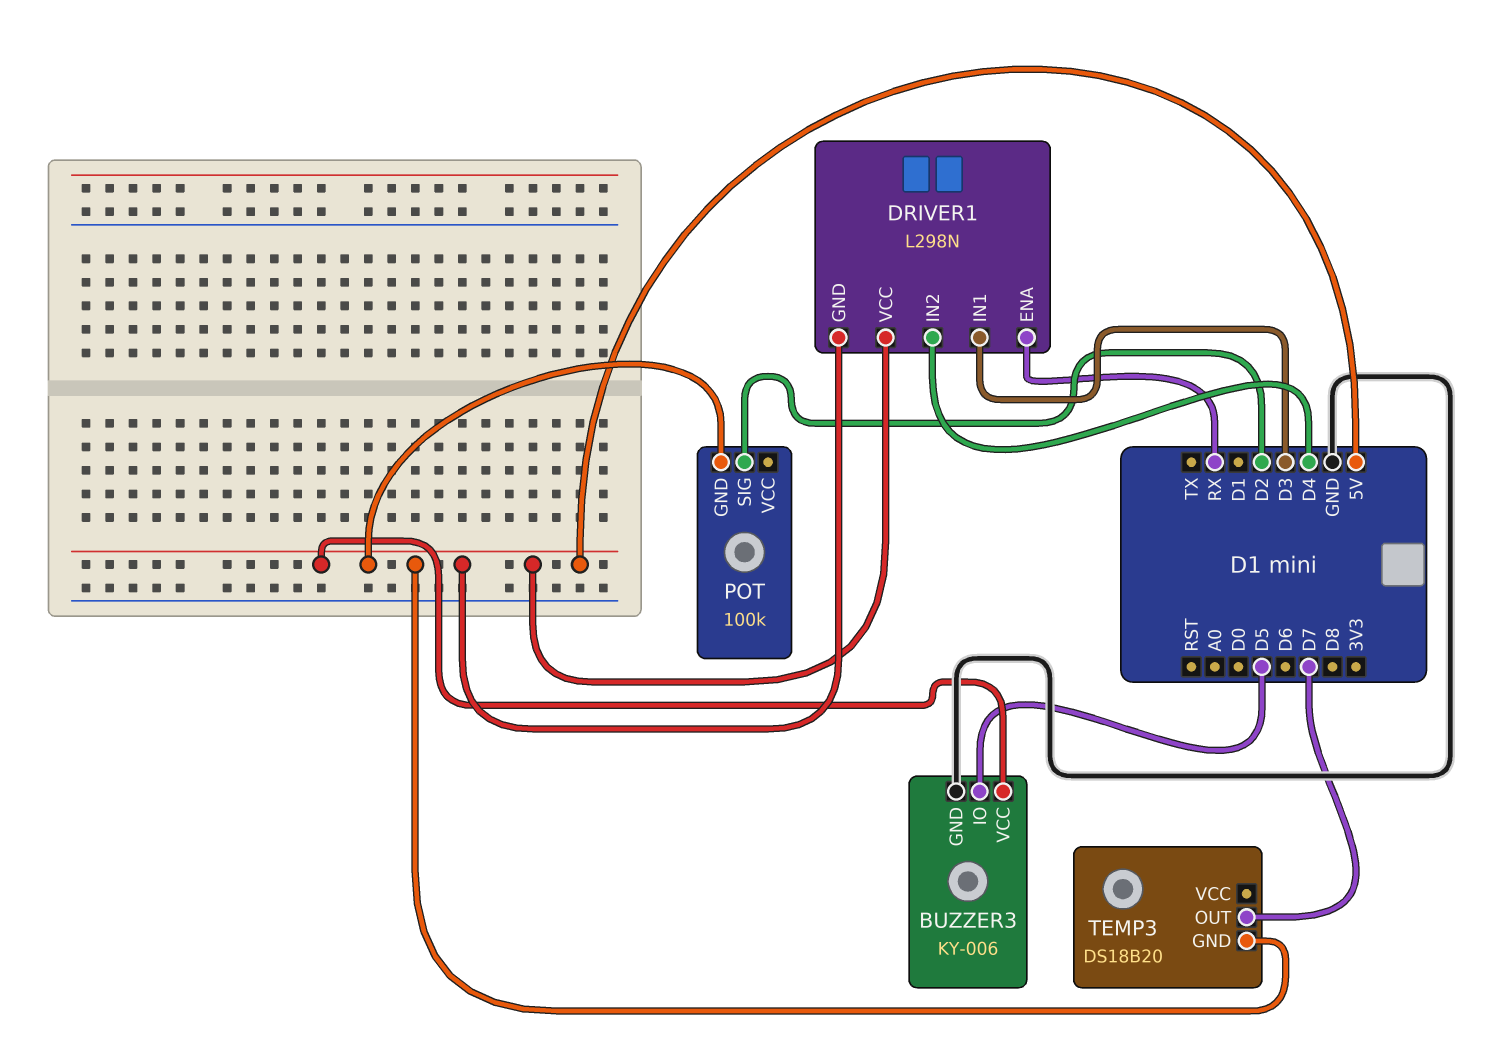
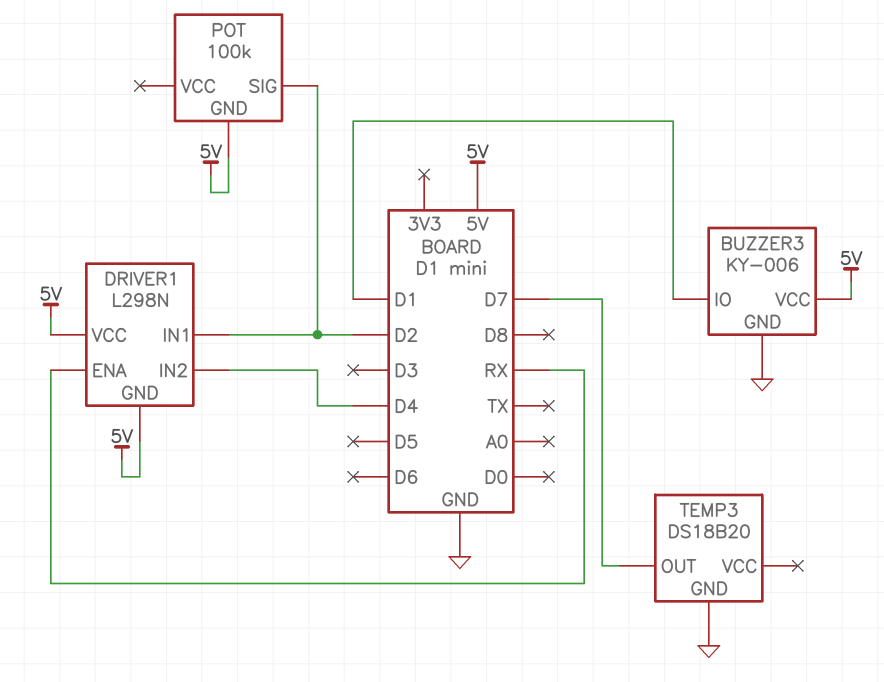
BUZZER3 pin IO: D5 -> D1
DRIVER1 pin IN1: D3 -> D2
TEMP3 pin GND: 5V -> GND

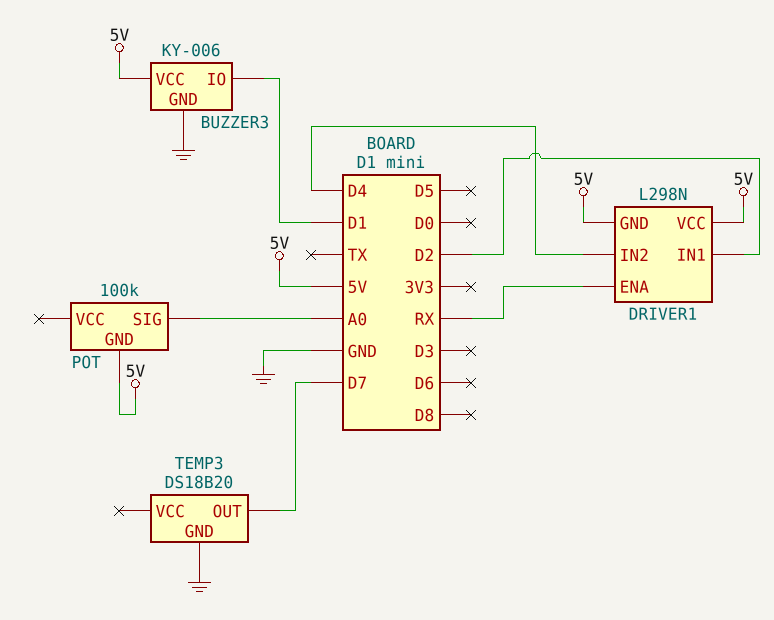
POT pin SIG: D2 -> A0

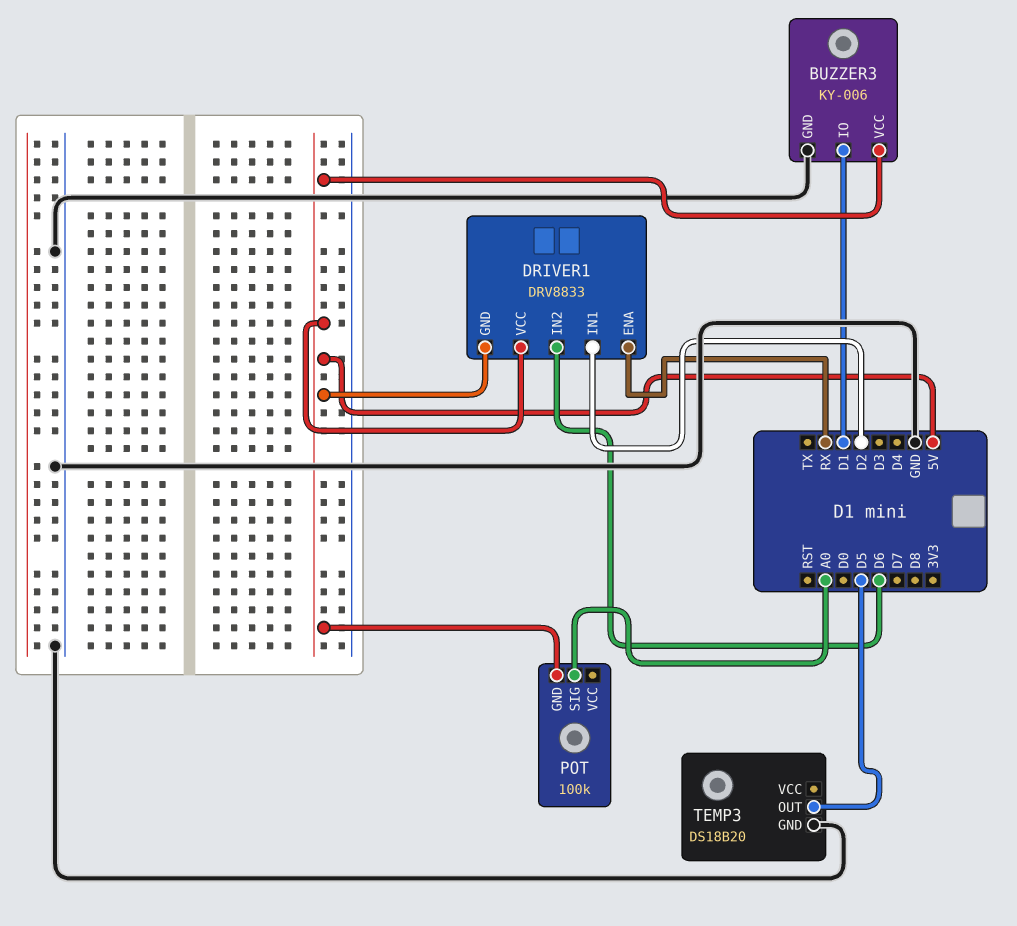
DRIVER1: L298N -> DRV8833
DRIVER1 pin IN2: D4 -> D6
TEMP3 pin OUT: D7 -> D5

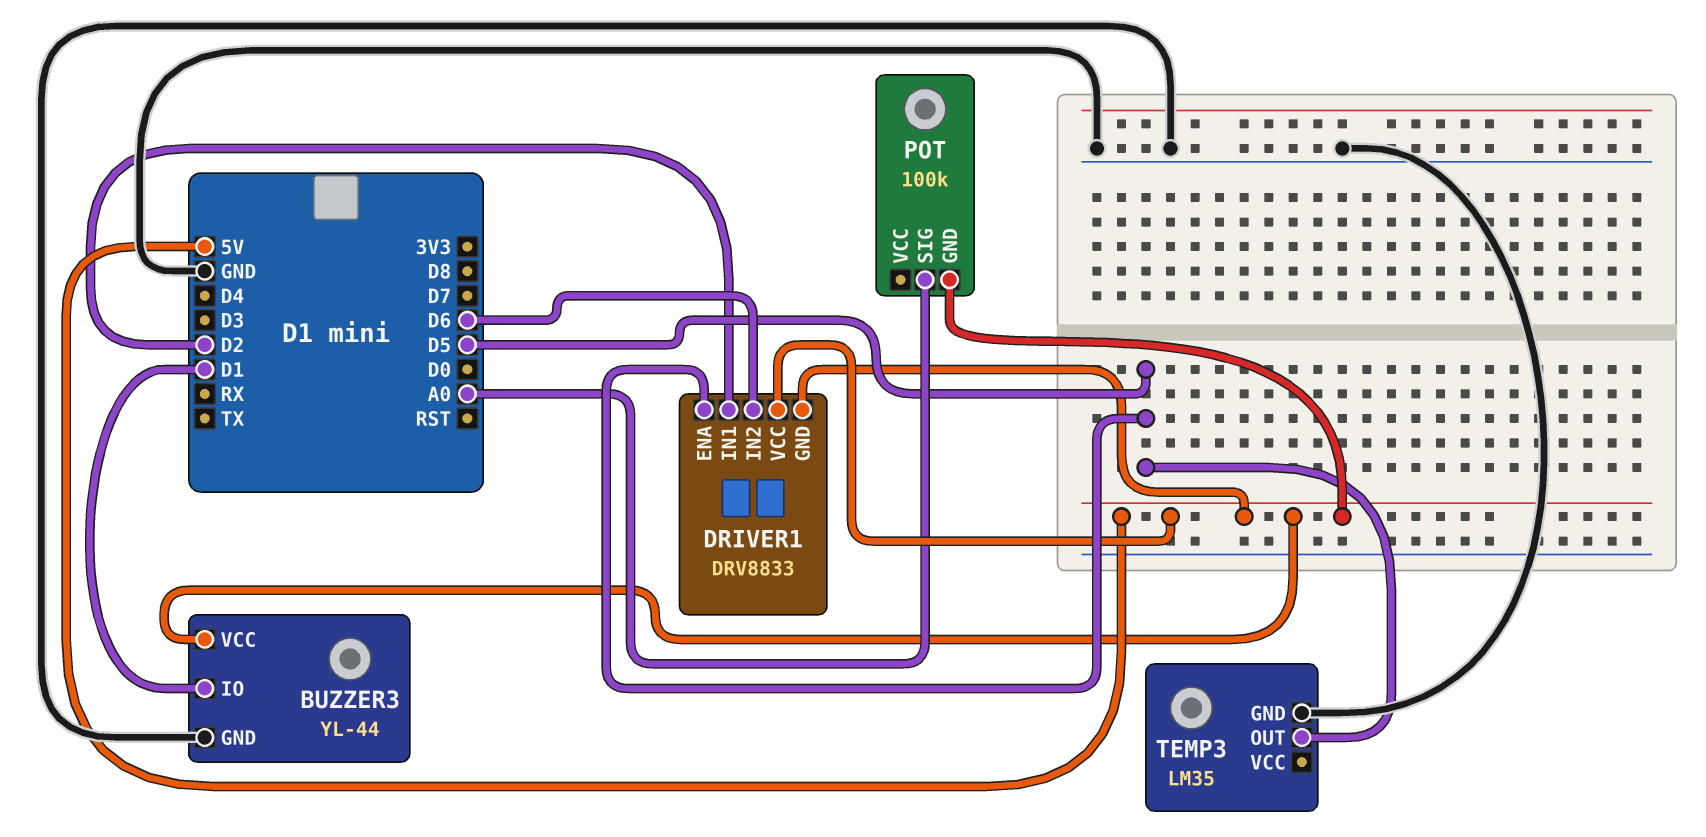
BUZZER3: KY-006 -> YL-44
DRIVER1 pin ENA: RX -> D5
TEMP3: DS18B20 -> LM35

